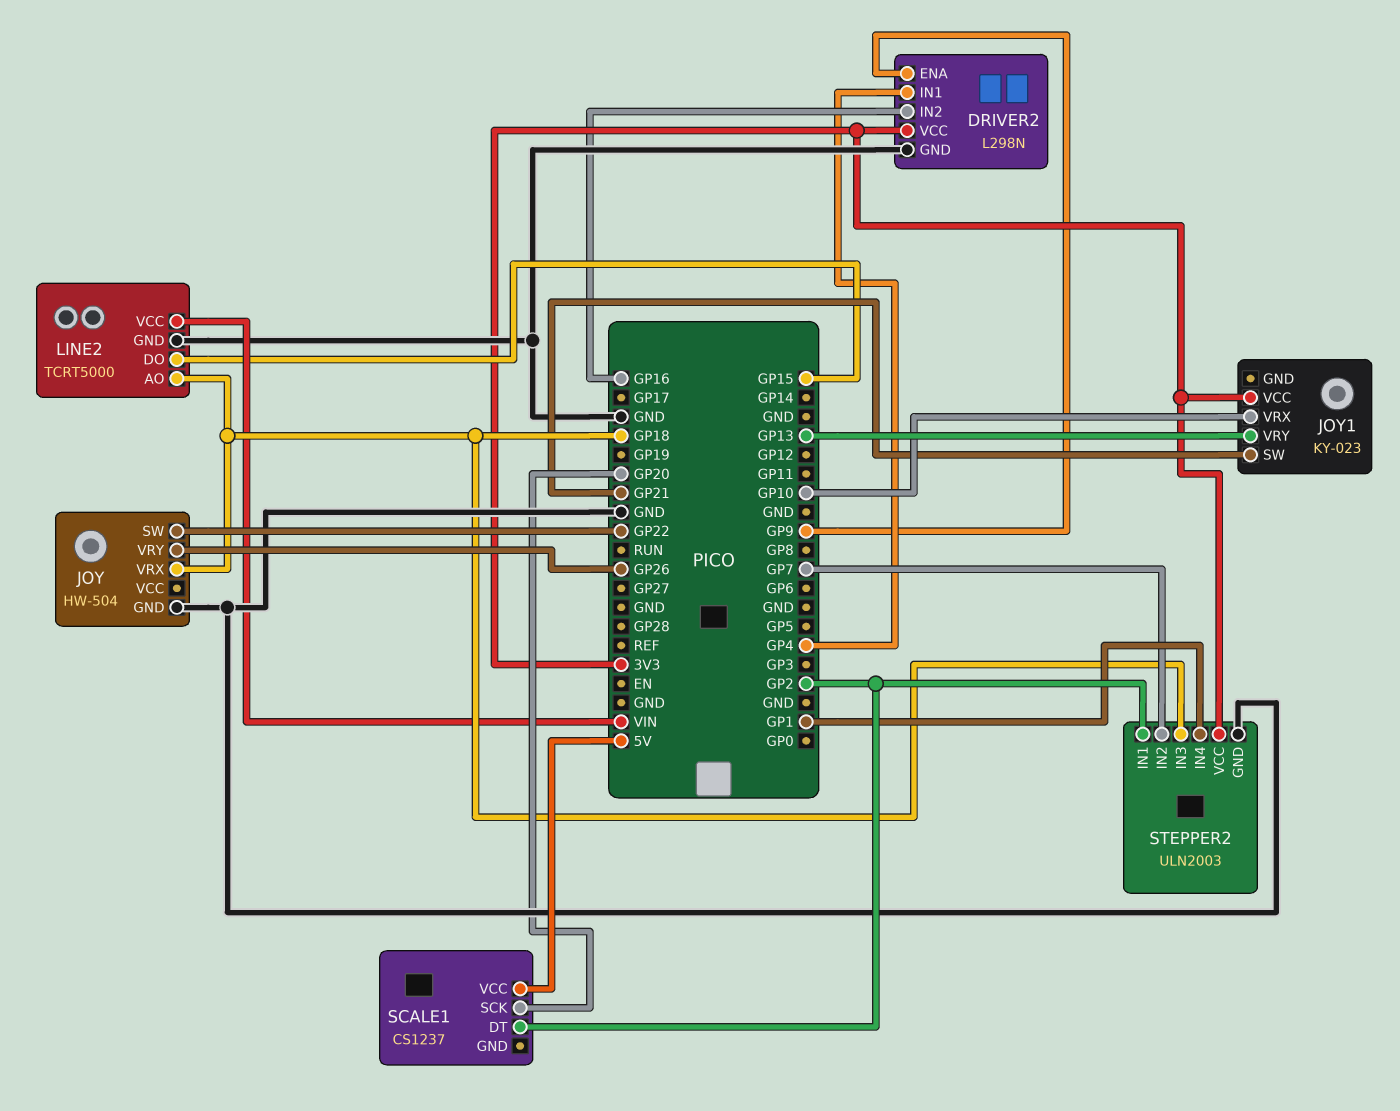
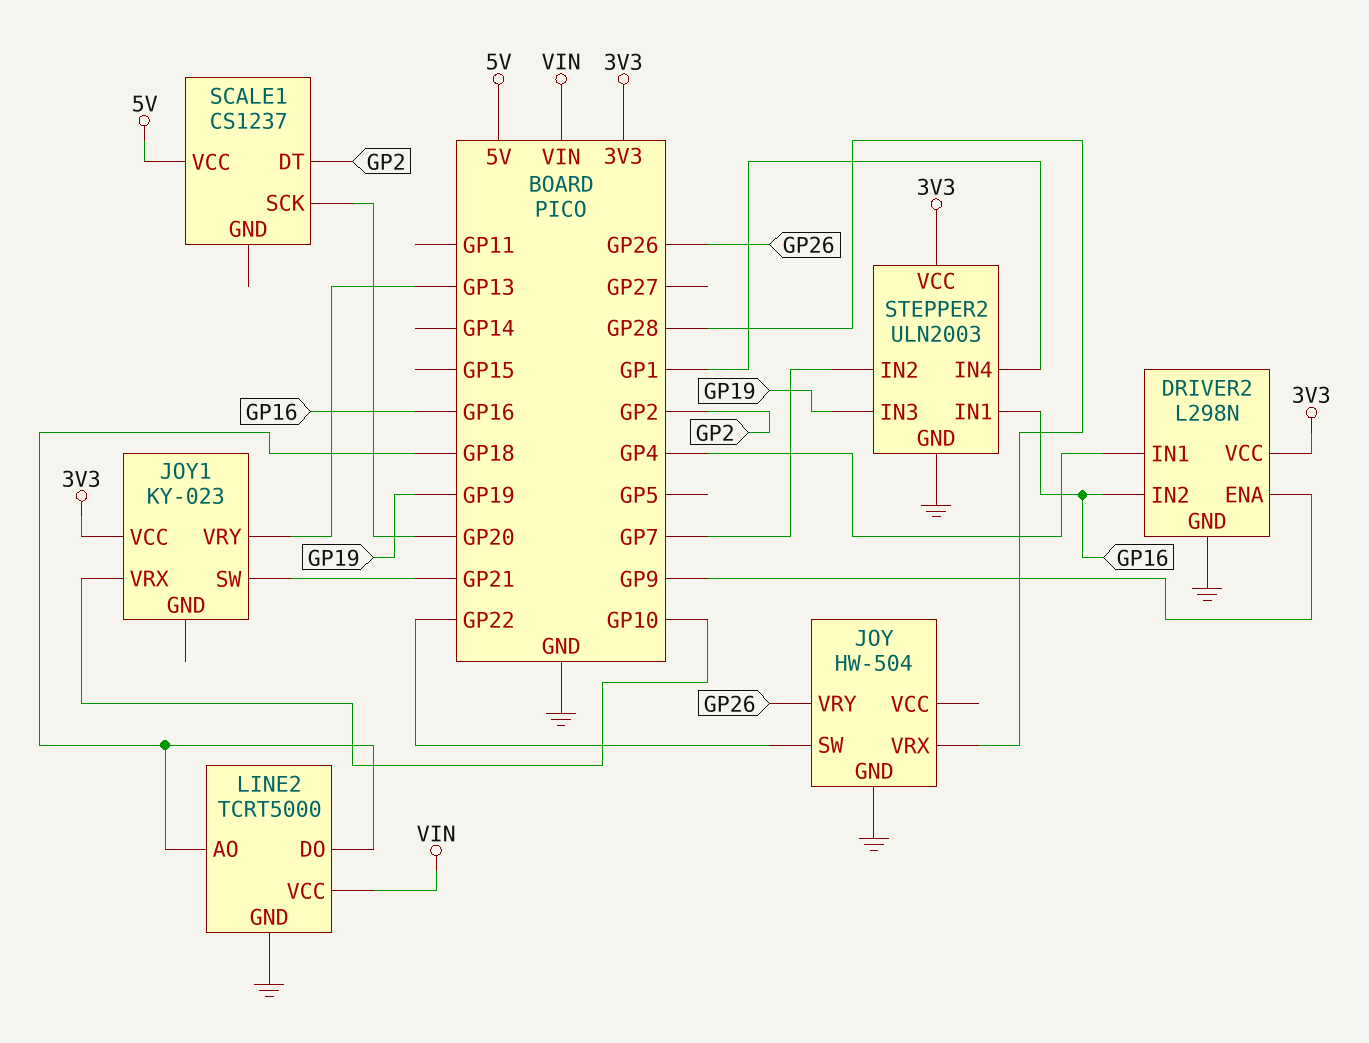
JOY pin VRX: GP18 -> GP28
LINE2 pin DO: GP15 -> GP18
STEPPER2 pin IN1: GP2 -> GP16
STEPPER2 pin IN3: GP18 -> GP19

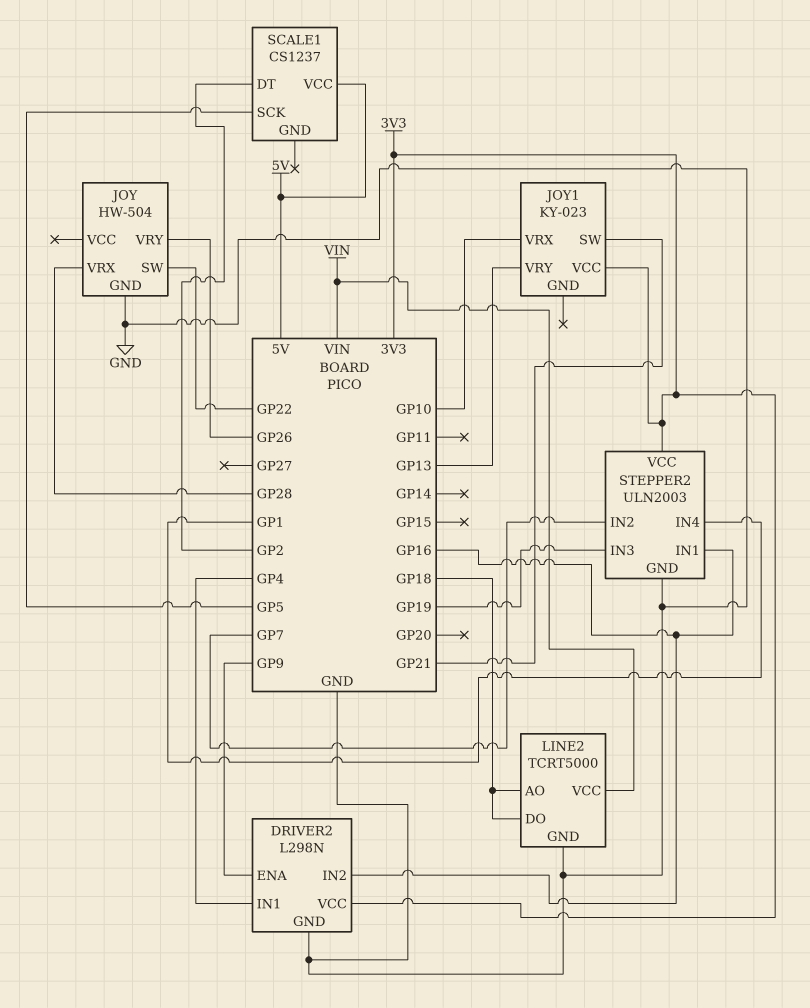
SCALE1 pin SCK: GP20 -> GP5

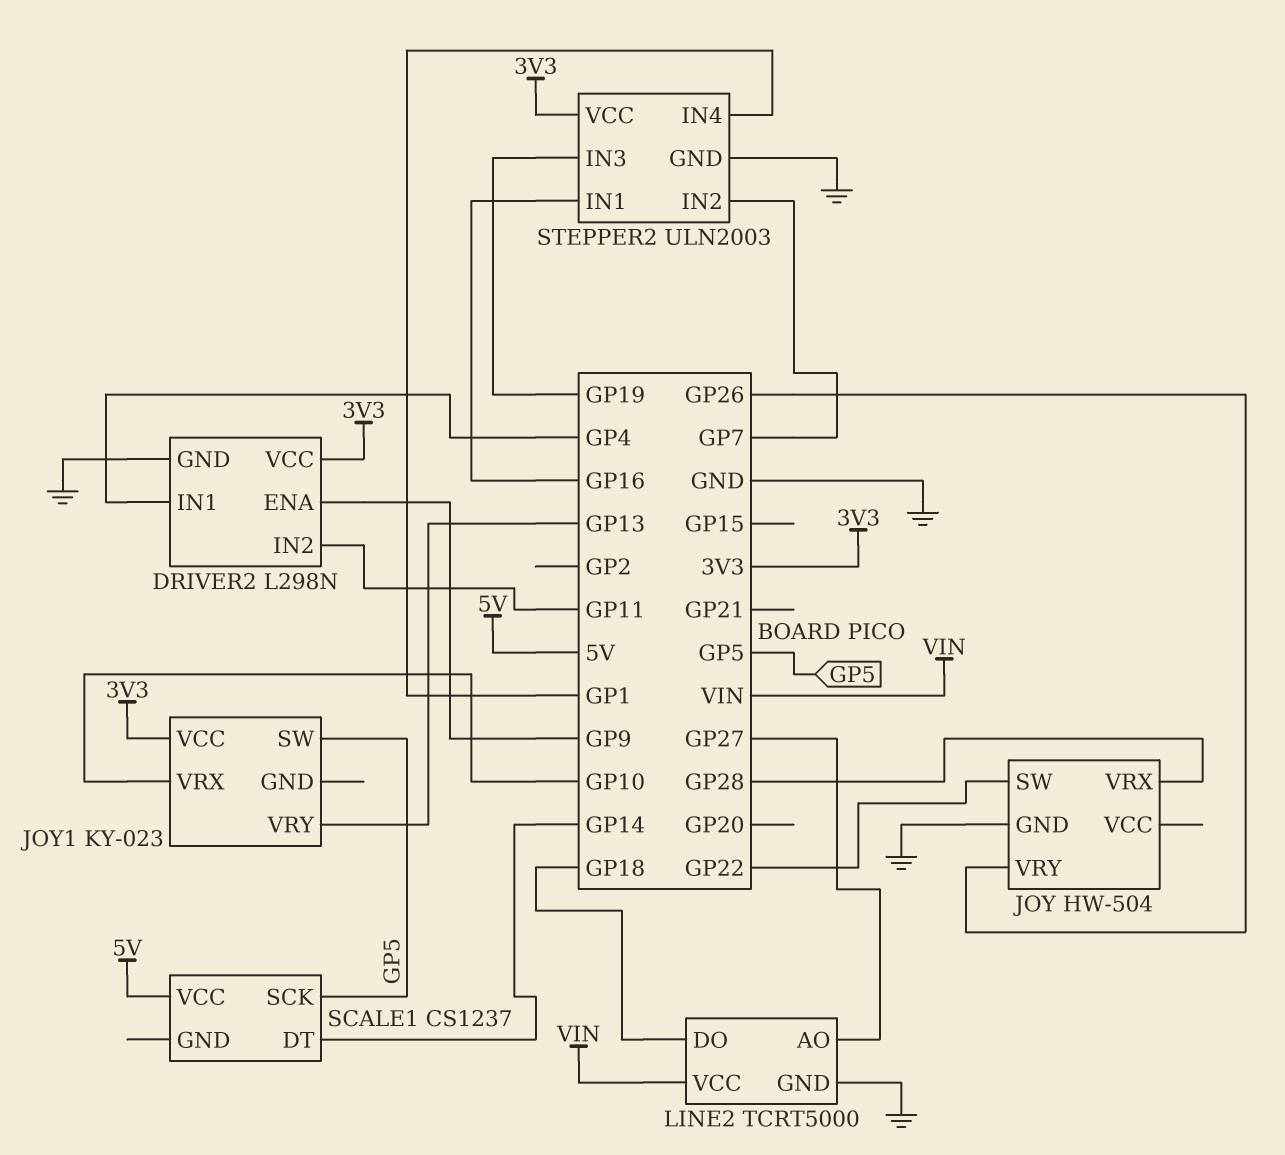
DRIVER2 pin IN2: GP16 -> GP11
JOY1 pin SW: GP21 -> GP5
LINE2 pin AO: GP18 -> GP27
SCALE1 pin DT: GP2 -> GP14

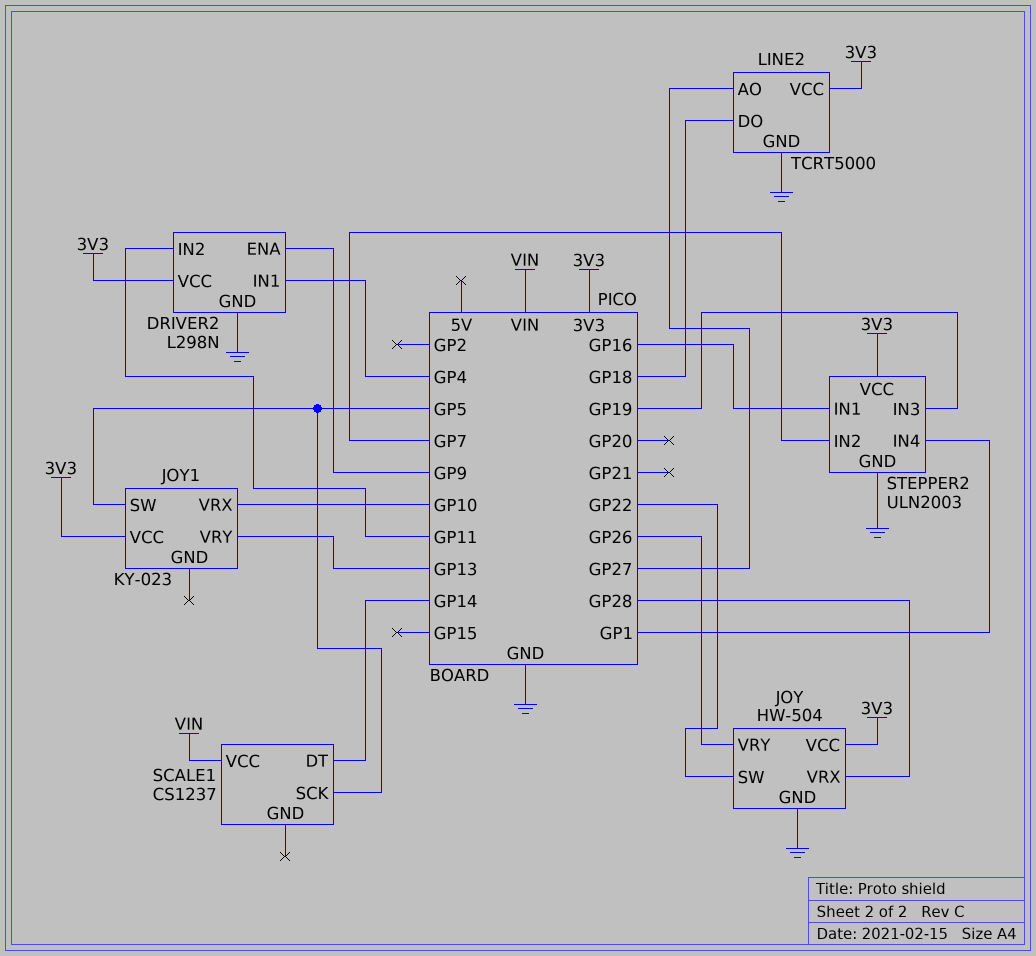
JOY pin VCC: none -> 3V3
LINE2 pin VCC: VIN -> 3V3
SCALE1 pin VCC: 5V -> VIN

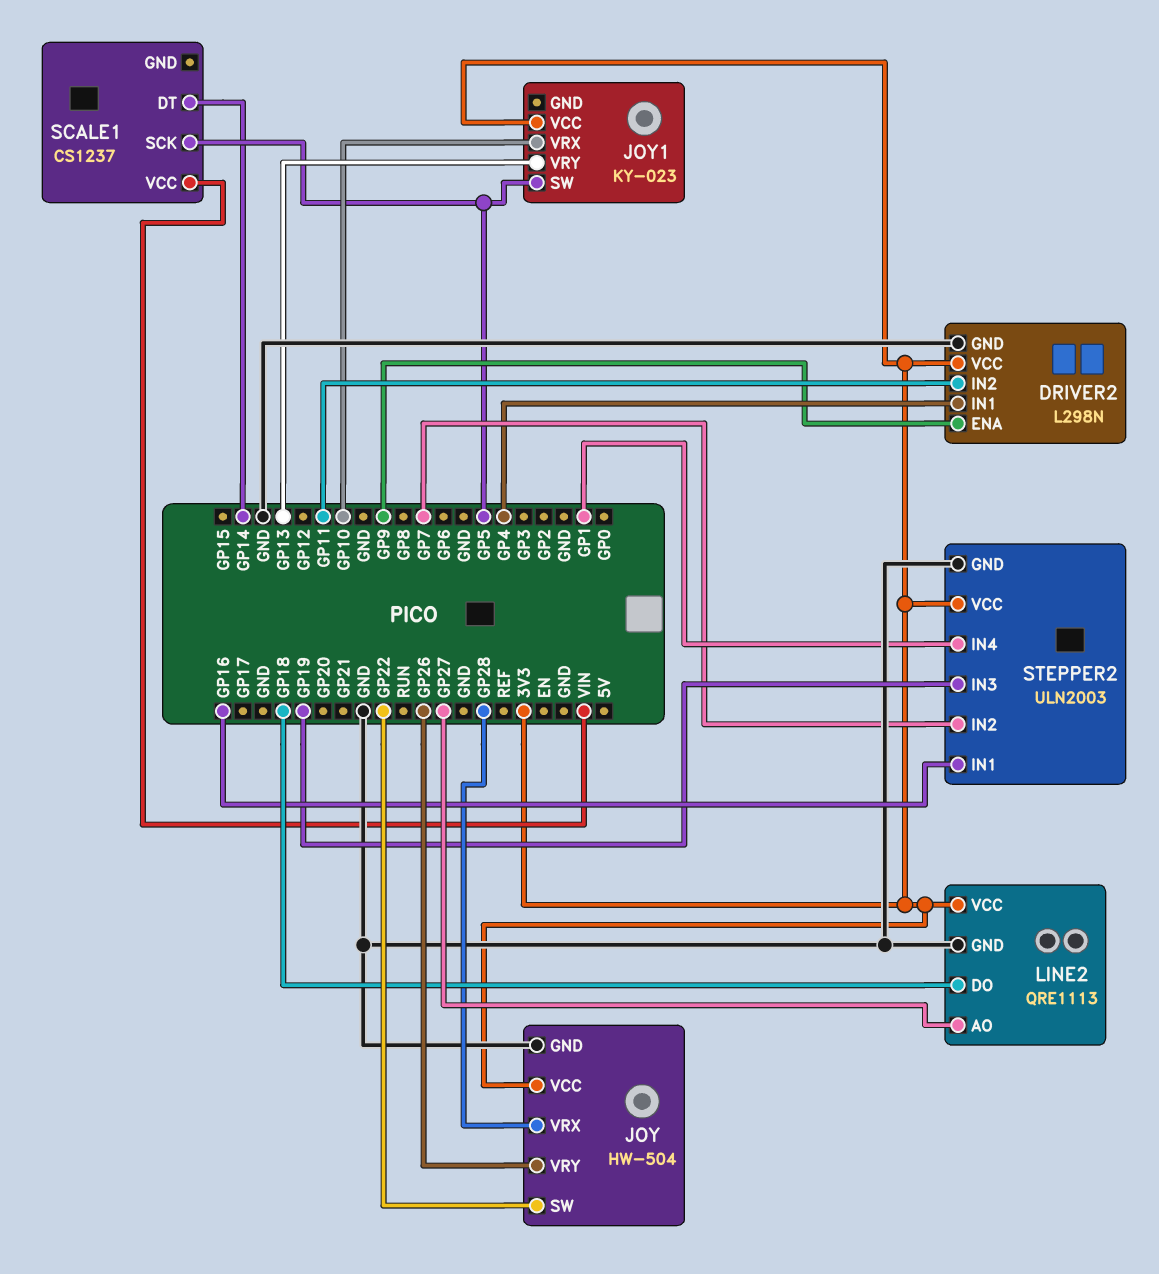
LINE2: TCRT5000 -> QRE1113

